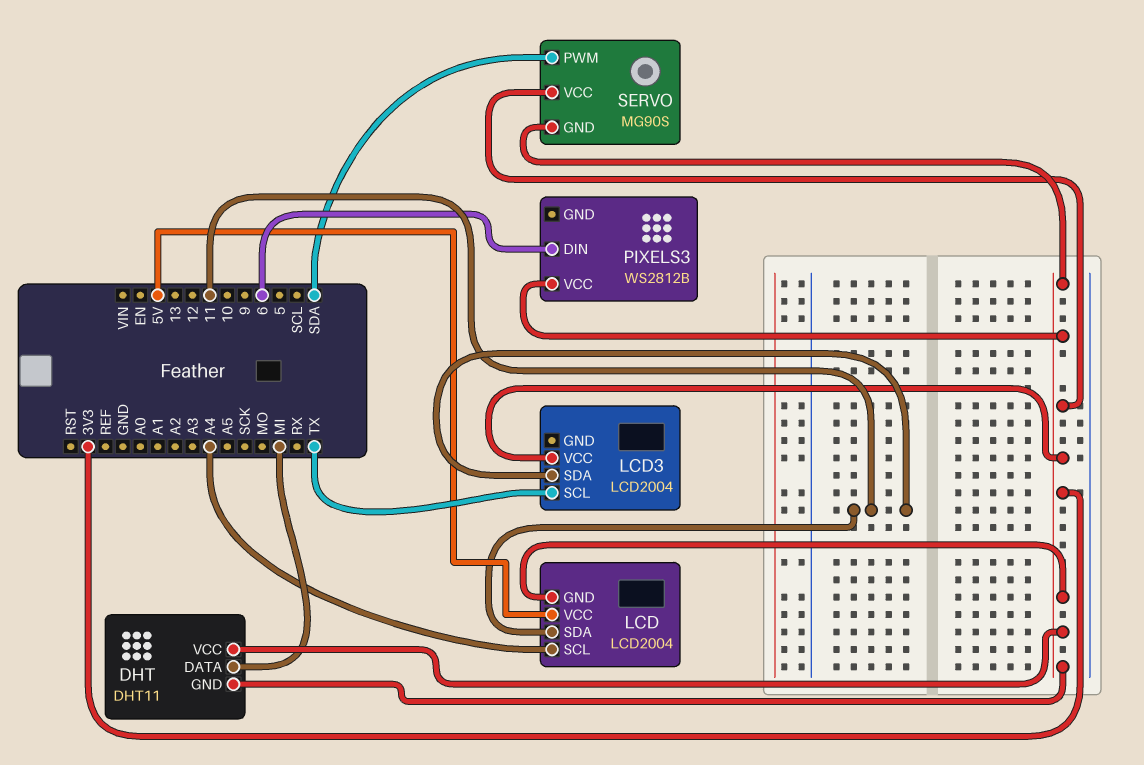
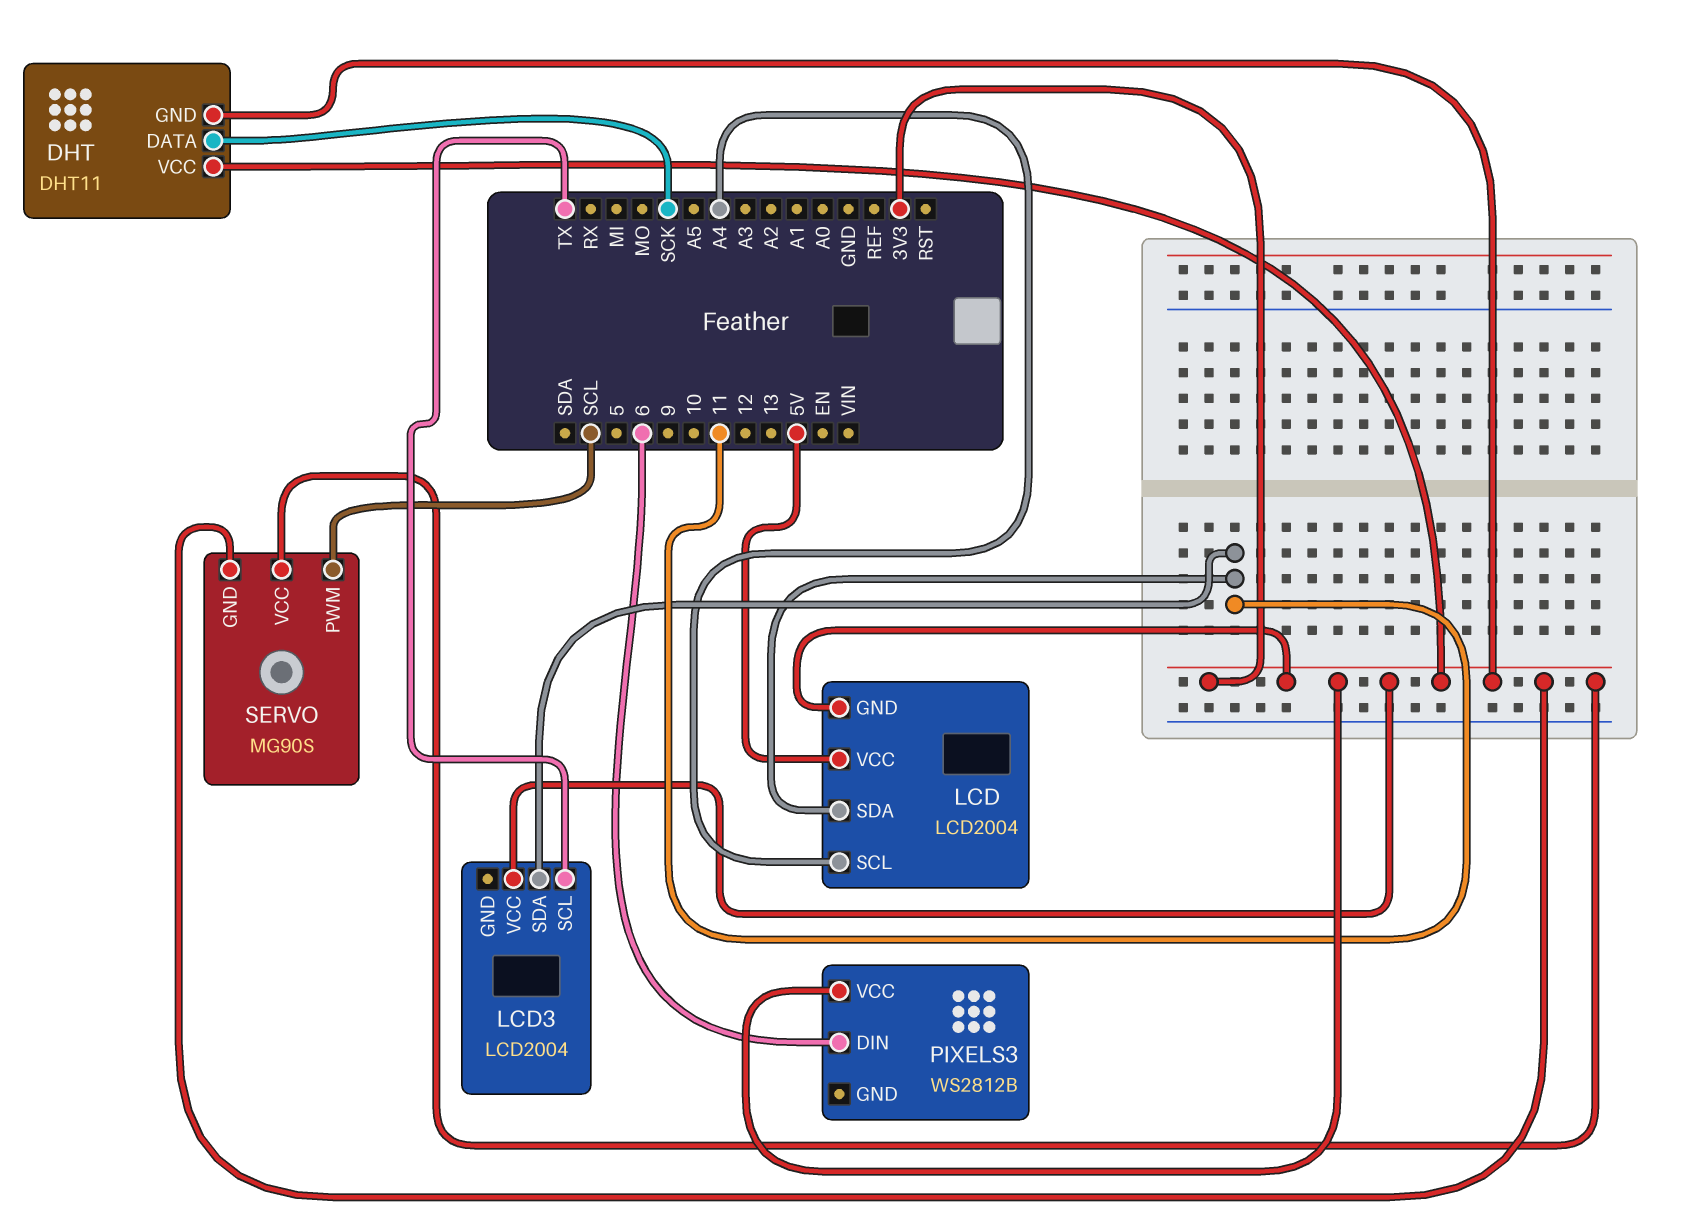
DHT pin DATA: MI -> SCK
SERVO pin PWM: SDA -> SCL

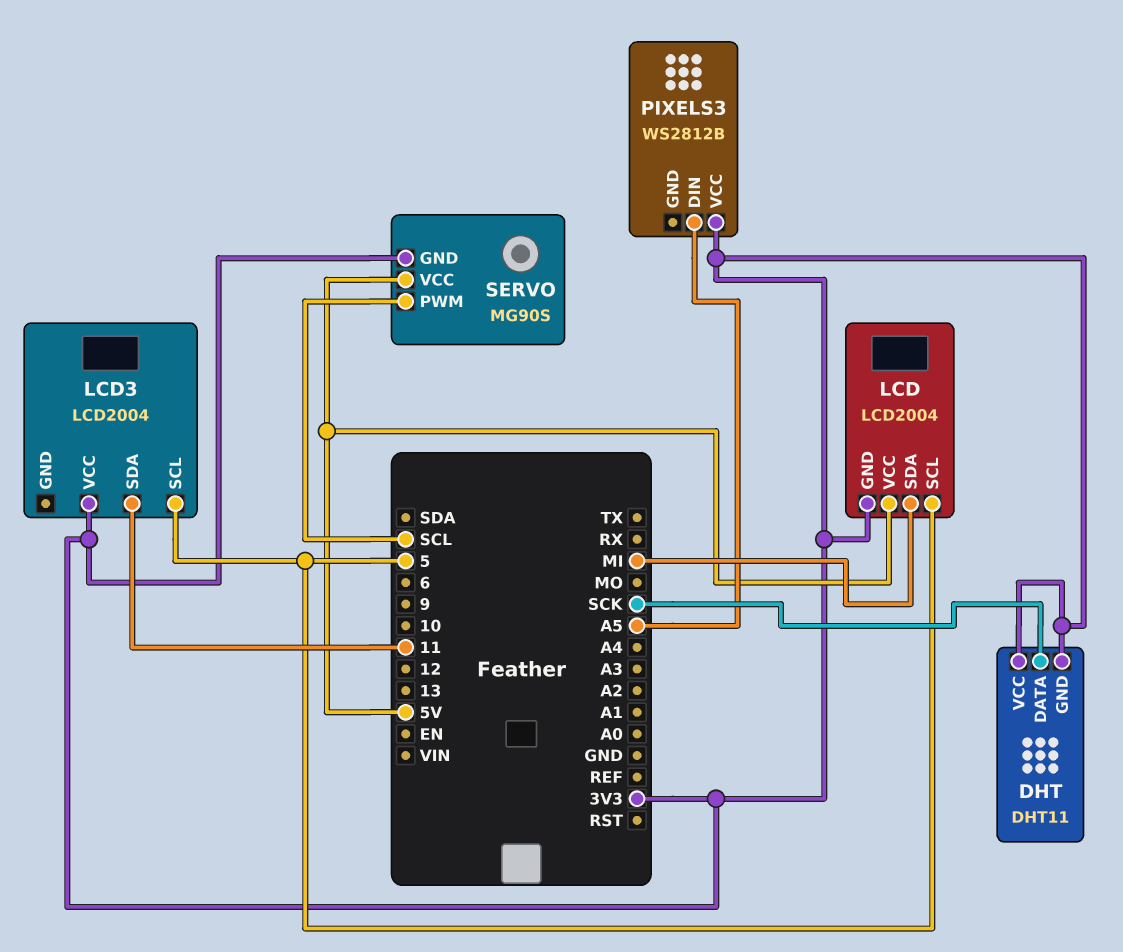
LCD pin SCL: A4 -> 5
LCD pin SDA: 11 -> MI
LCD3 pin SCL: TX -> 5
PIXELS3 pin DIN: 6 -> A5
SERVO pin VCC: 3V3 -> 5V

